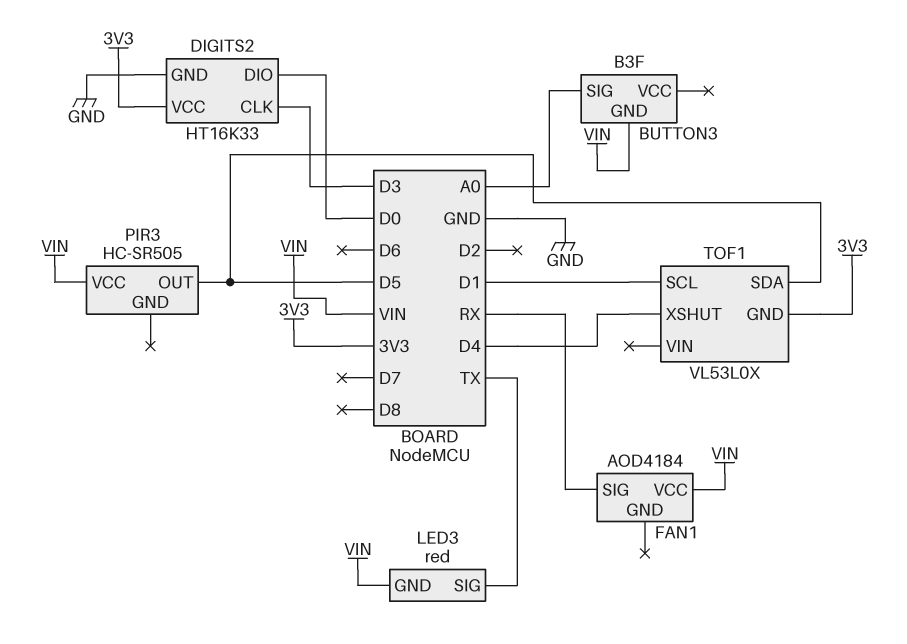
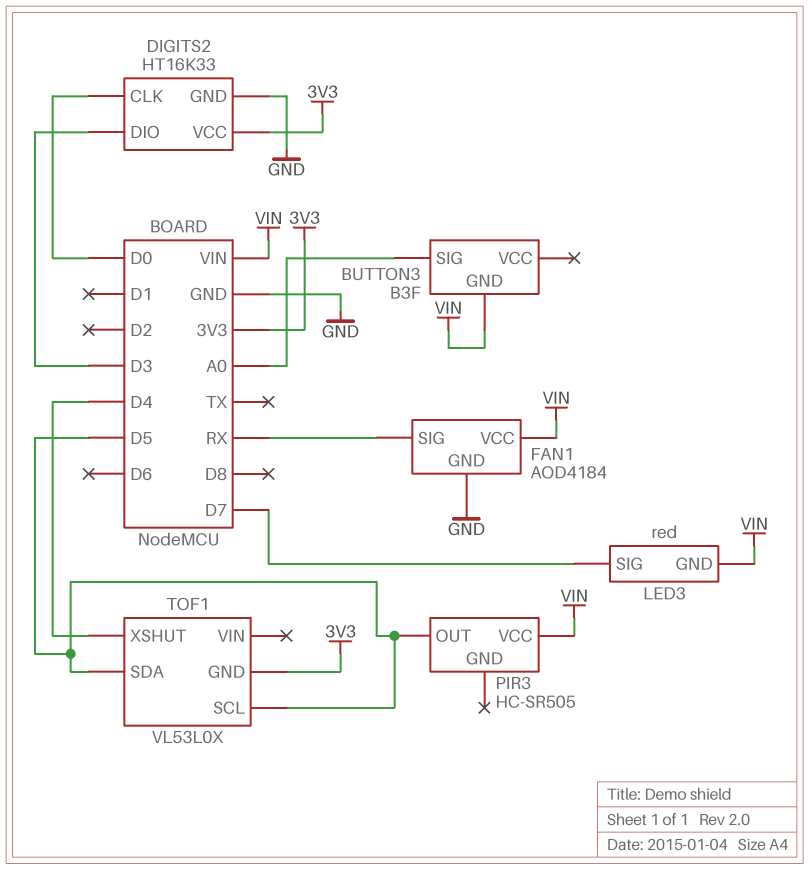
DIGITS2 pin CLK: D3 -> D0
DIGITS2 pin DIO: D0 -> D3
FAN1 pin GND: none -> GND
LED3 pin SIG: TX -> D7
TOF1 pin SCL: D1 -> D5

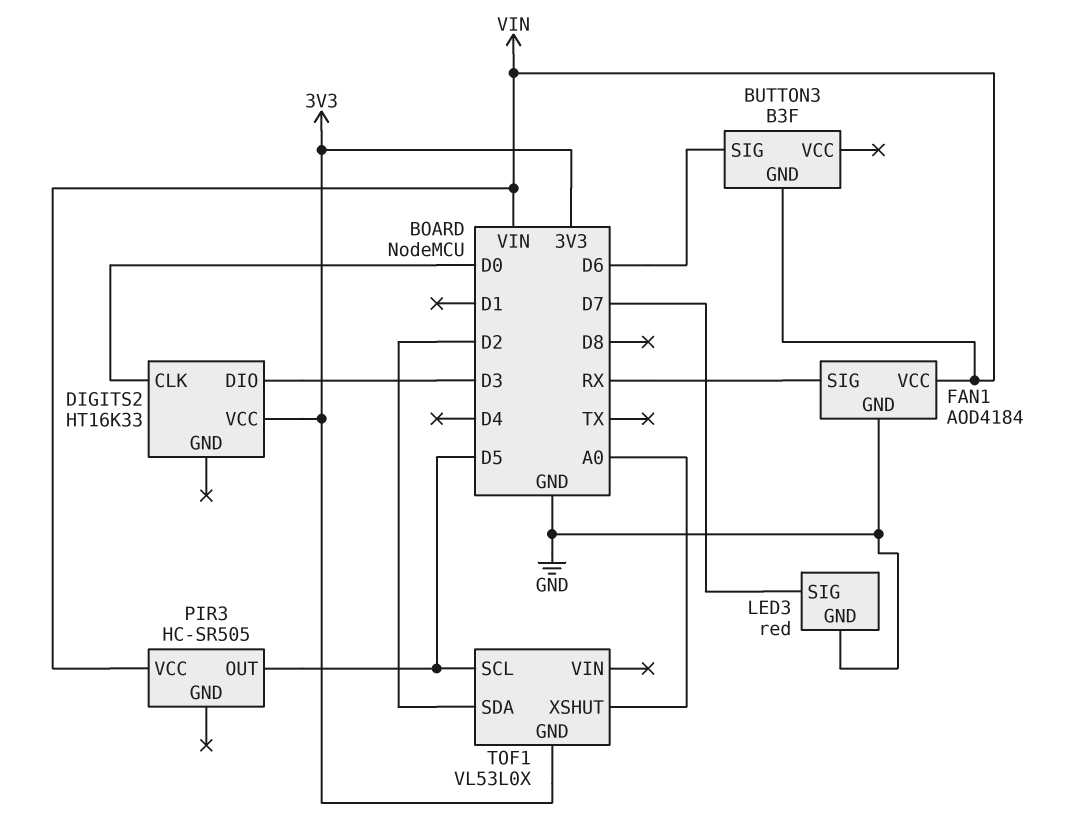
BUTTON3 pin SIG: A0 -> D6
DIGITS2 pin GND: GND -> none
LED3 pin GND: VIN -> GND
TOF1 pin SDA: D5 -> D2
TOF1 pin XSHUT: D4 -> A0

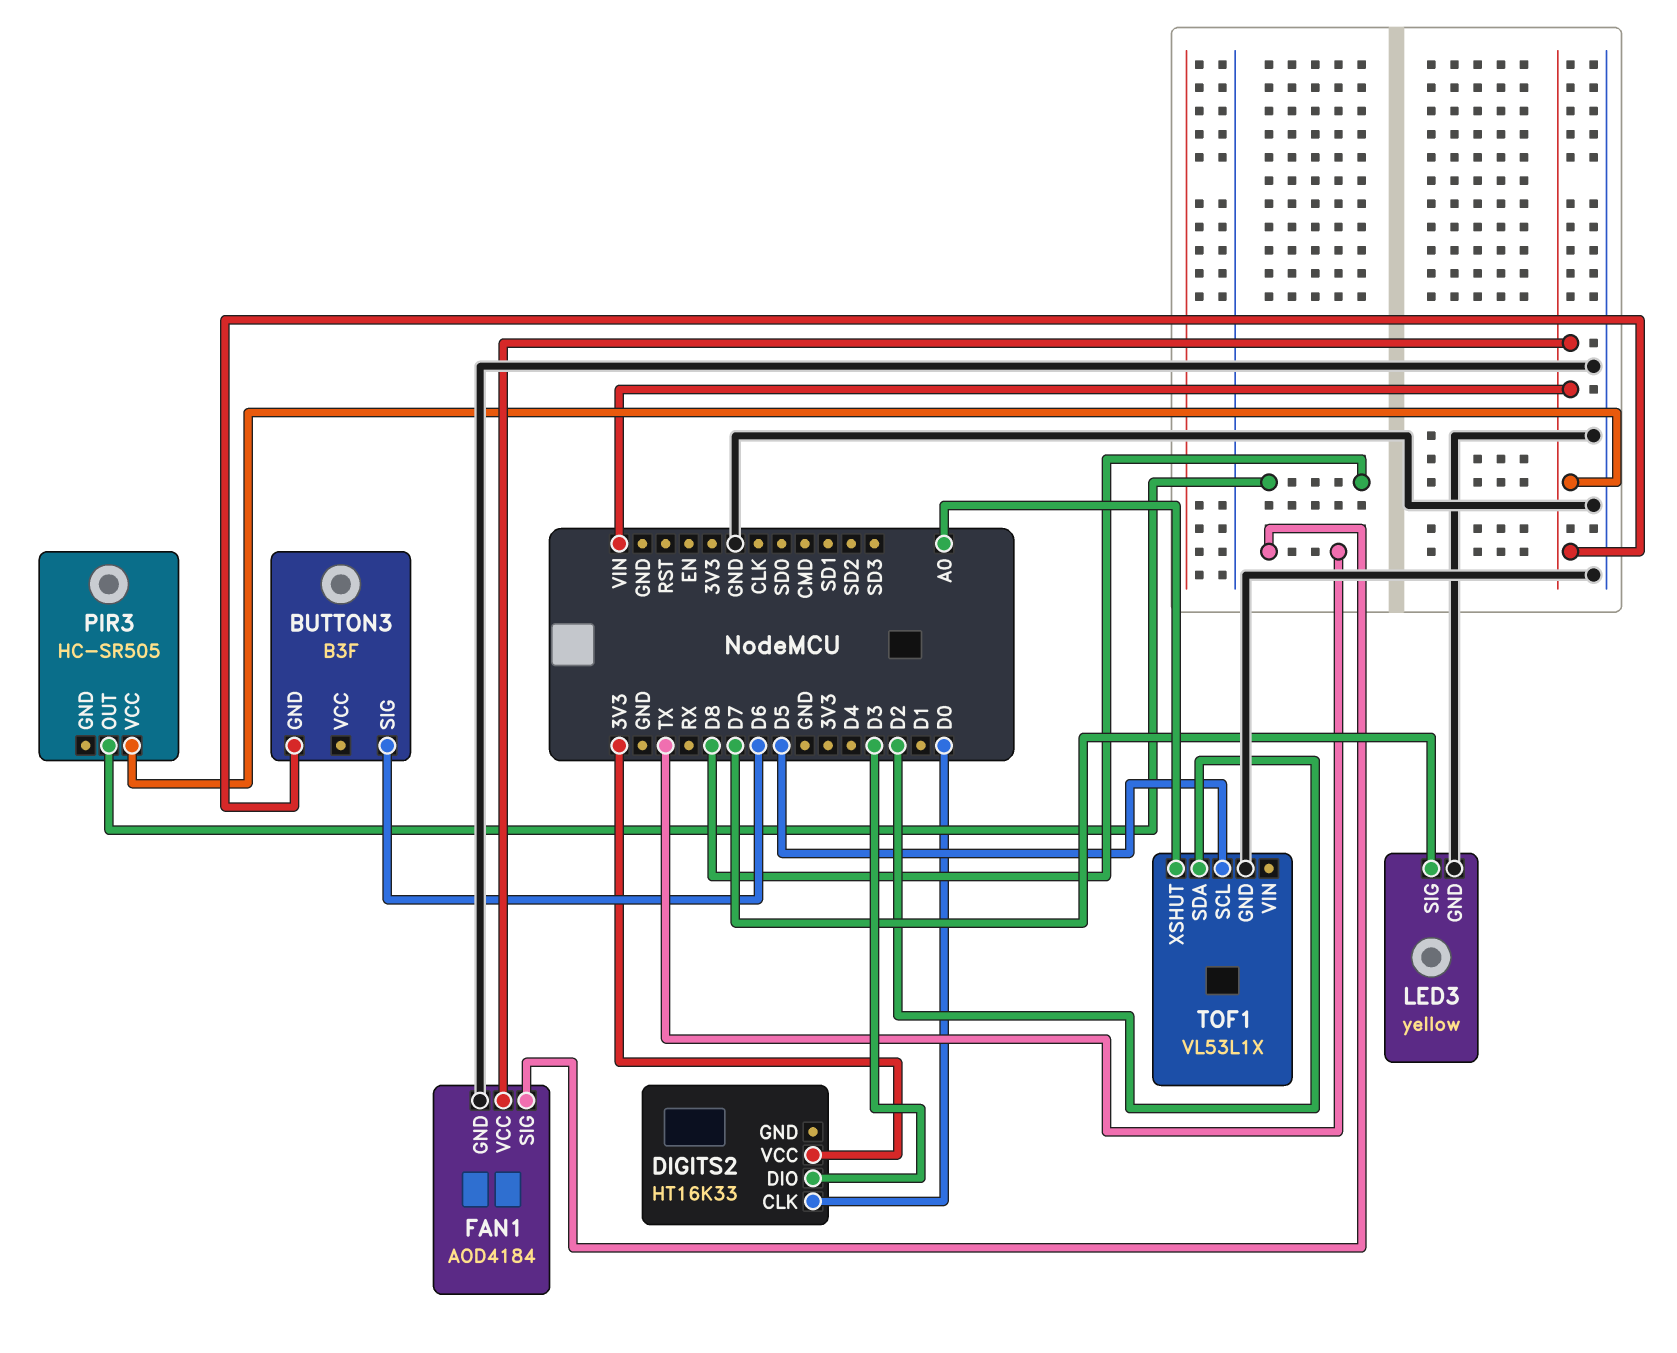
FAN1 pin SIG: RX -> TX
LED3: red -> yellow
PIR3 pin OUT: D5 -> D8
TOF1: VL53L0X -> VL53L1X
TOF1 pin GND: 3V3 -> GND

